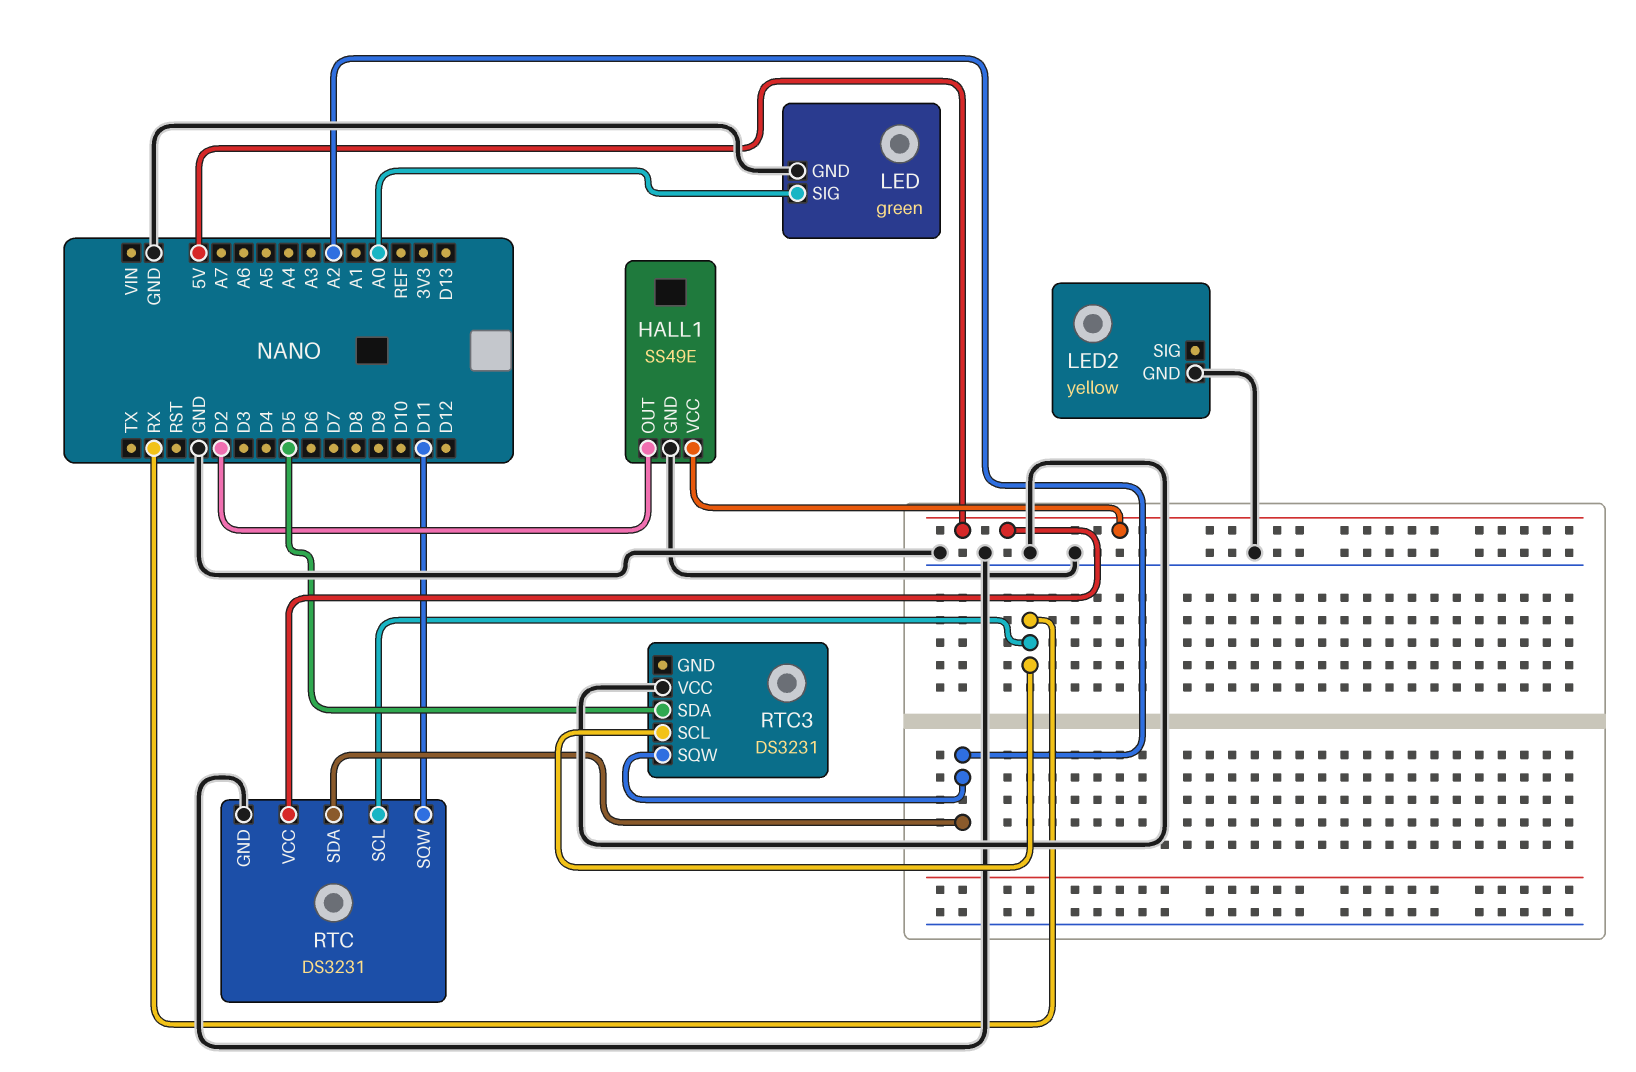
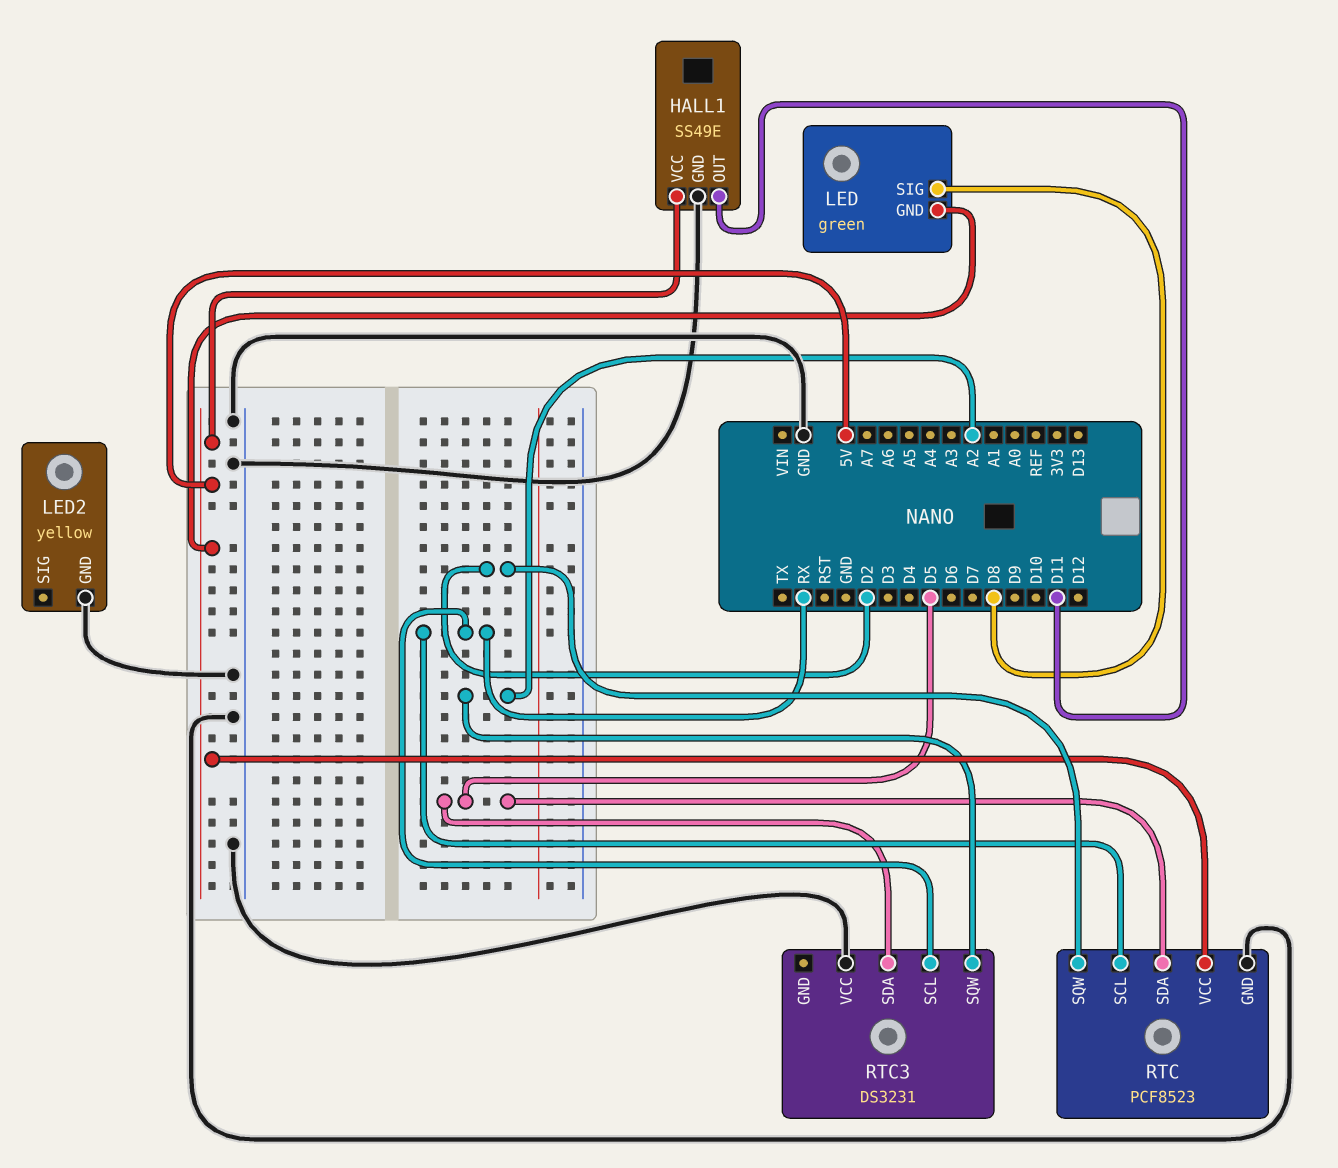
HALL1 pin OUT: D2 -> D11
LED pin GND: GND -> 5V
LED pin SIG: A0 -> D8
RTC: DS3231 -> PCF8523
RTC pin SDA: A2 -> D5
RTC pin SQW: D11 -> D2

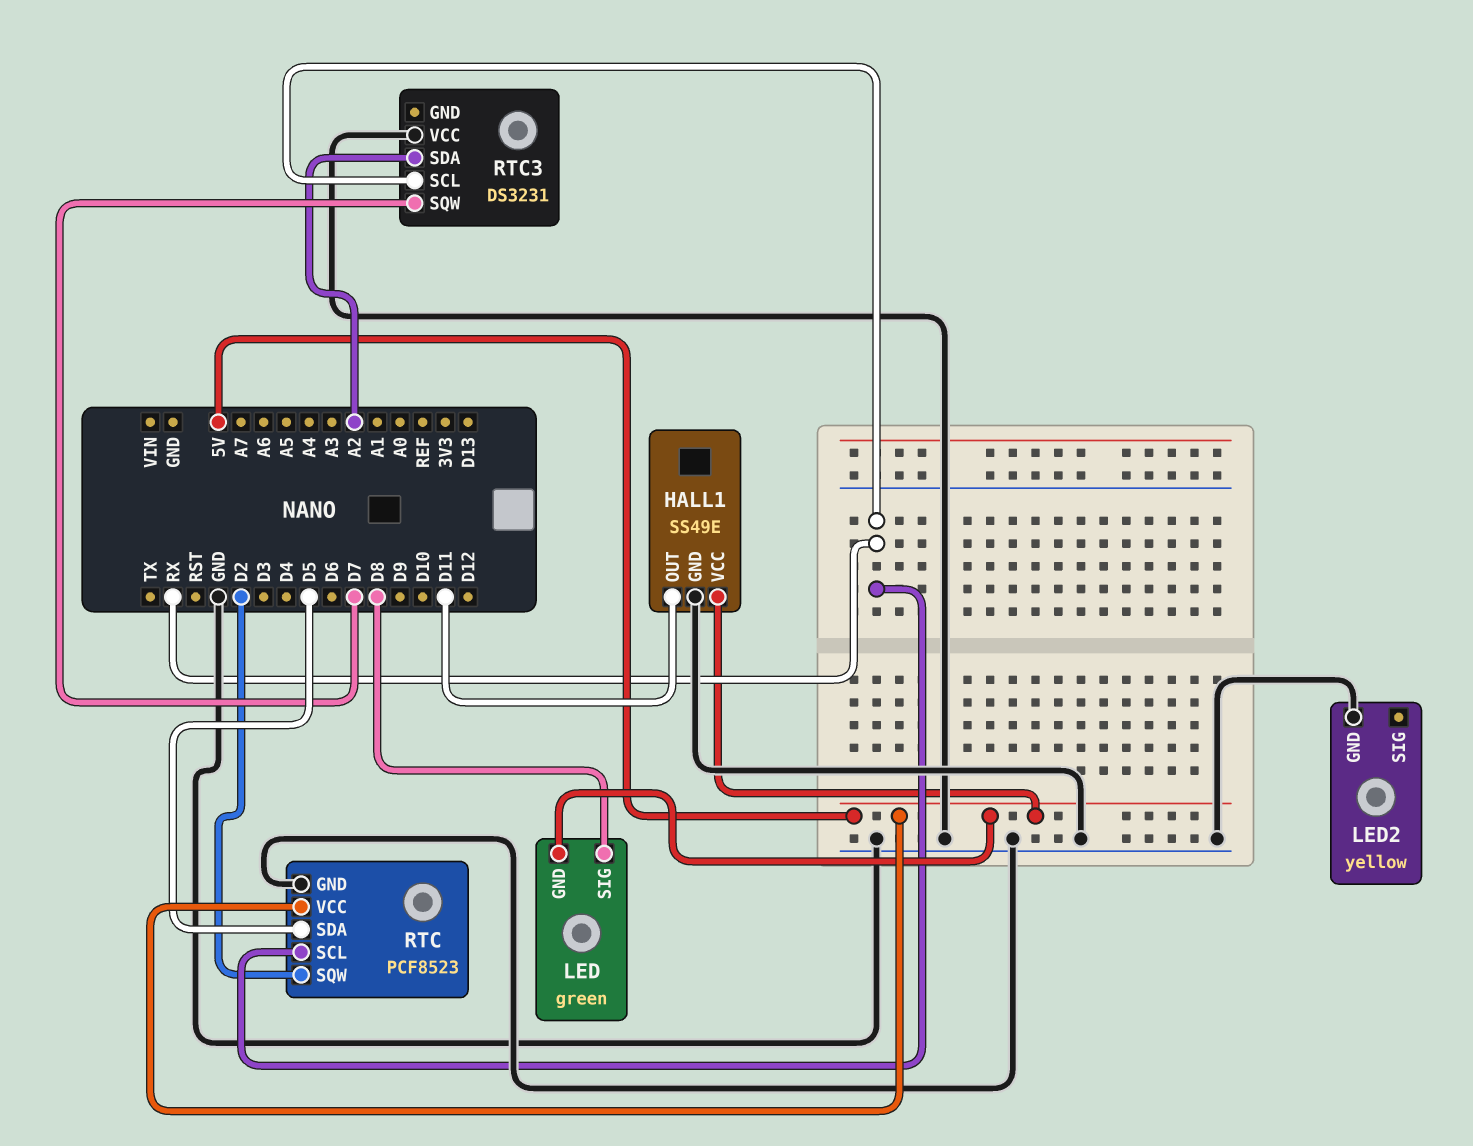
RTC3 pin SDA: D5 -> A2
RTC3 pin SQW: A2 -> D7

